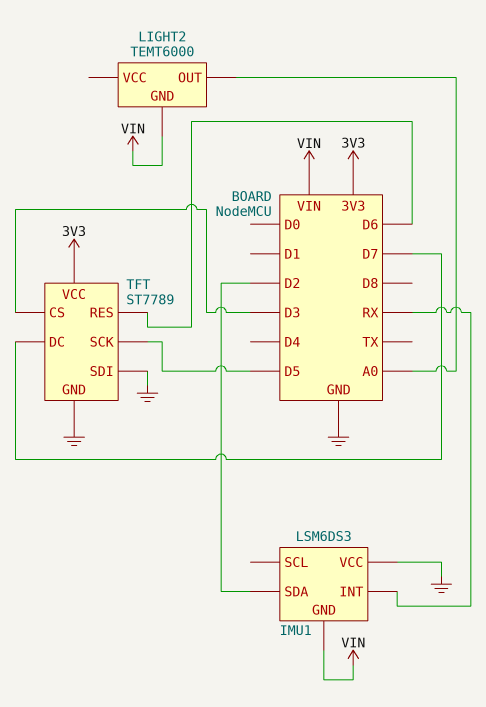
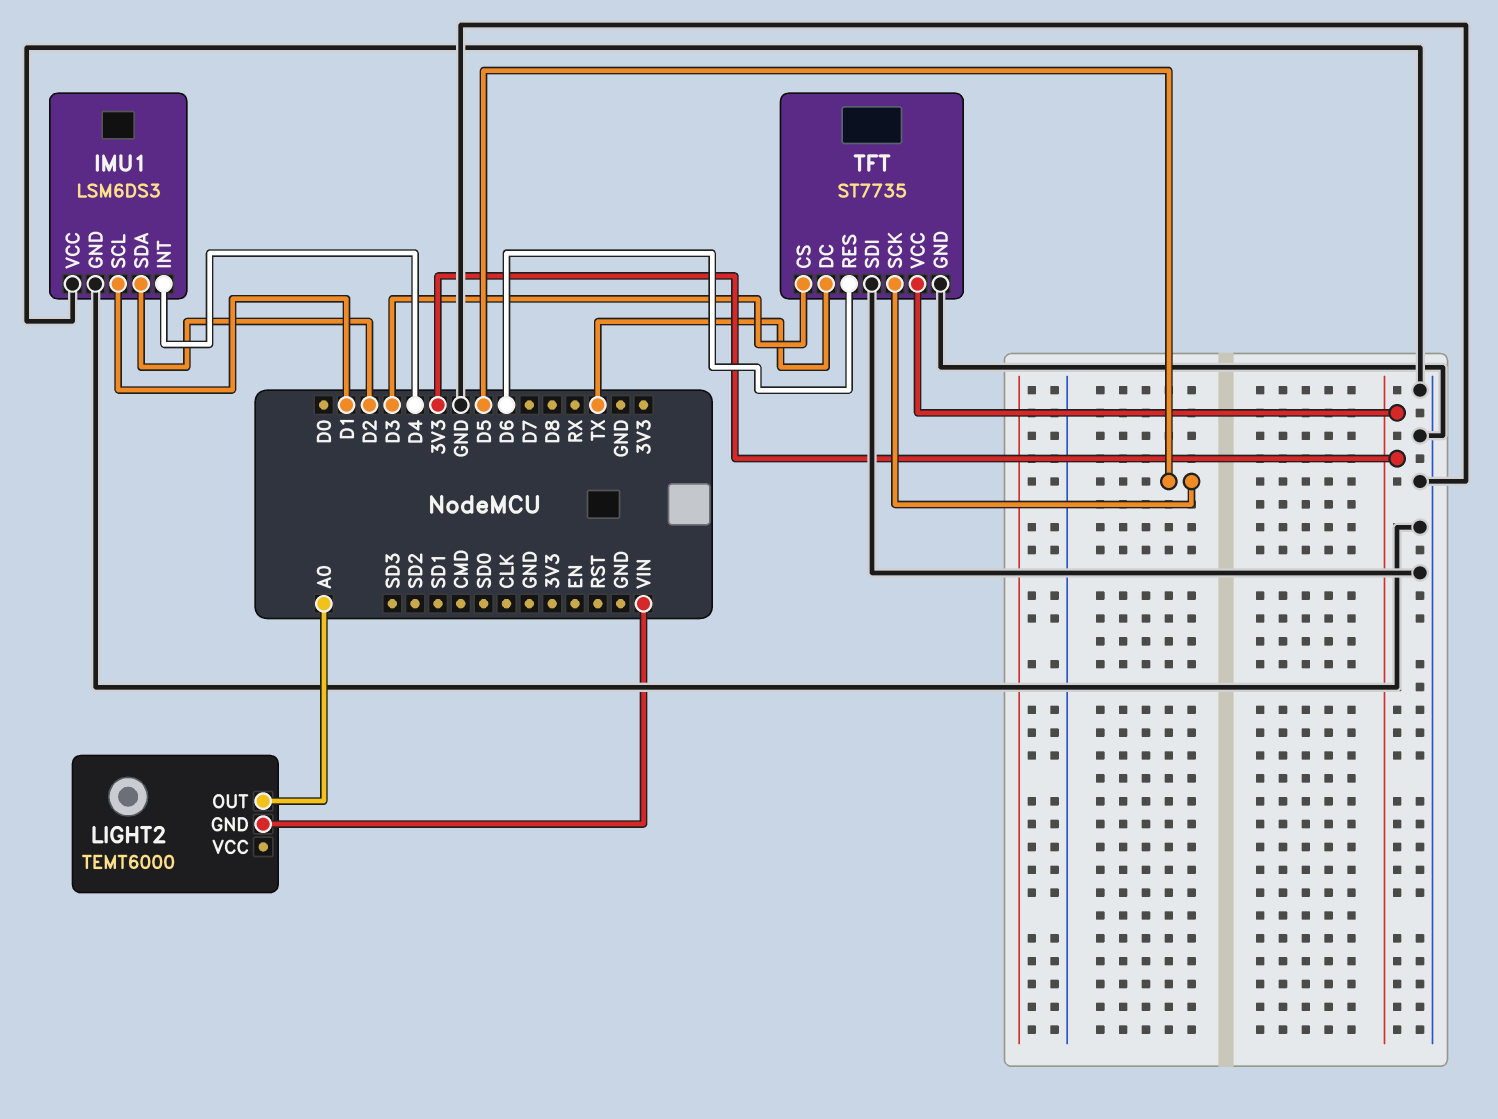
IMU1 pin GND: VIN -> GND
IMU1 pin INT: RX -> D4
IMU1 pin SCL: none -> D1
TFT: ST7789 -> ST7735
TFT pin DC: D7 -> TX

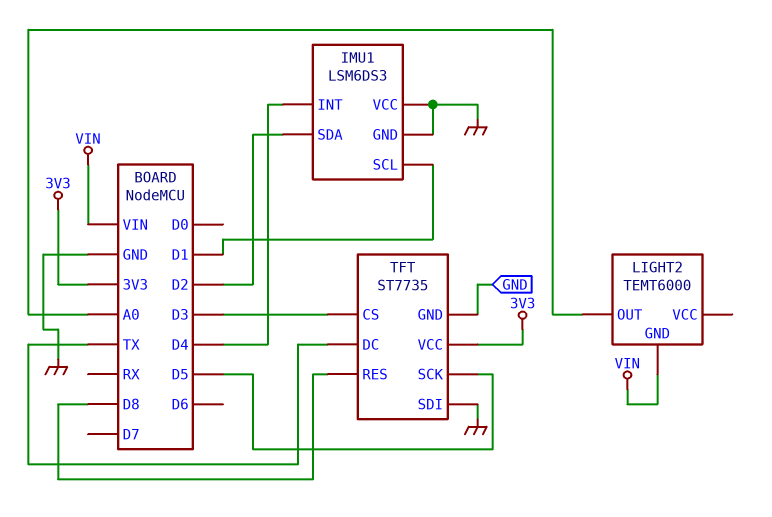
TFT pin RES: D6 -> D8

